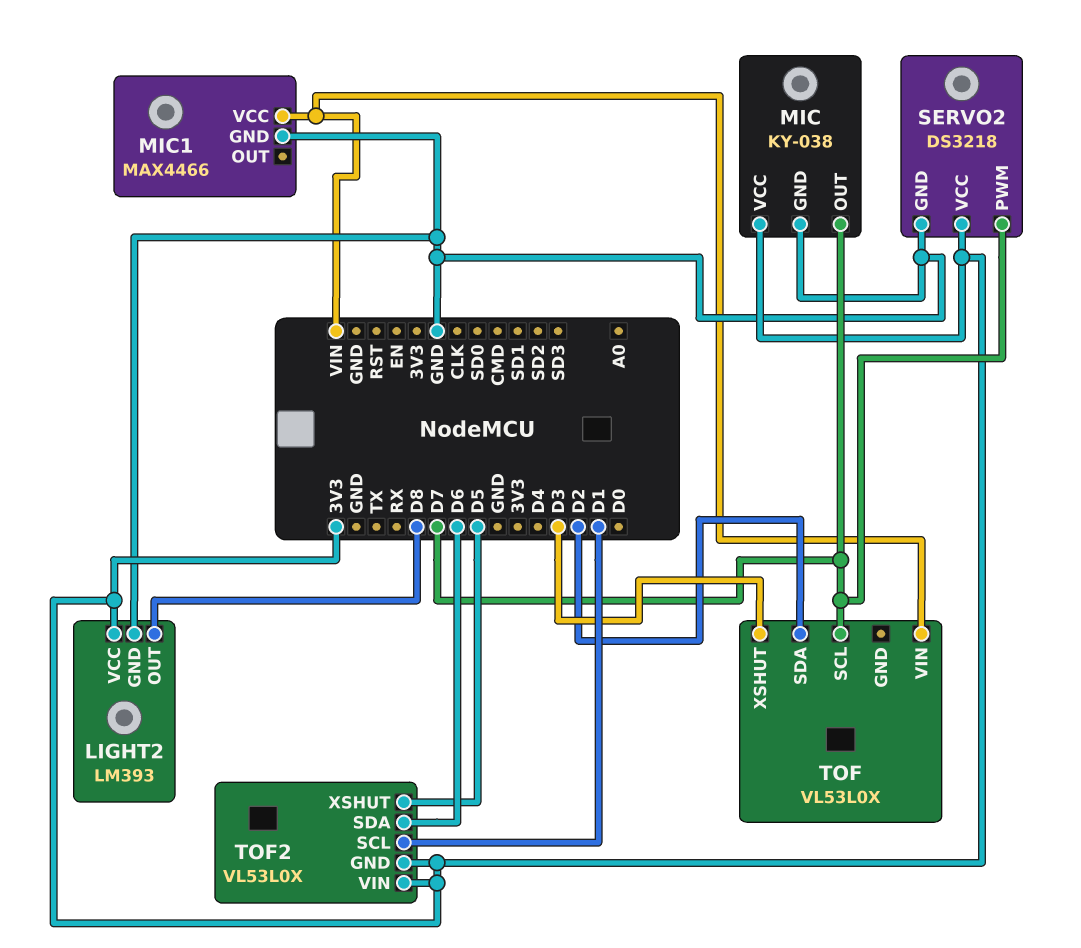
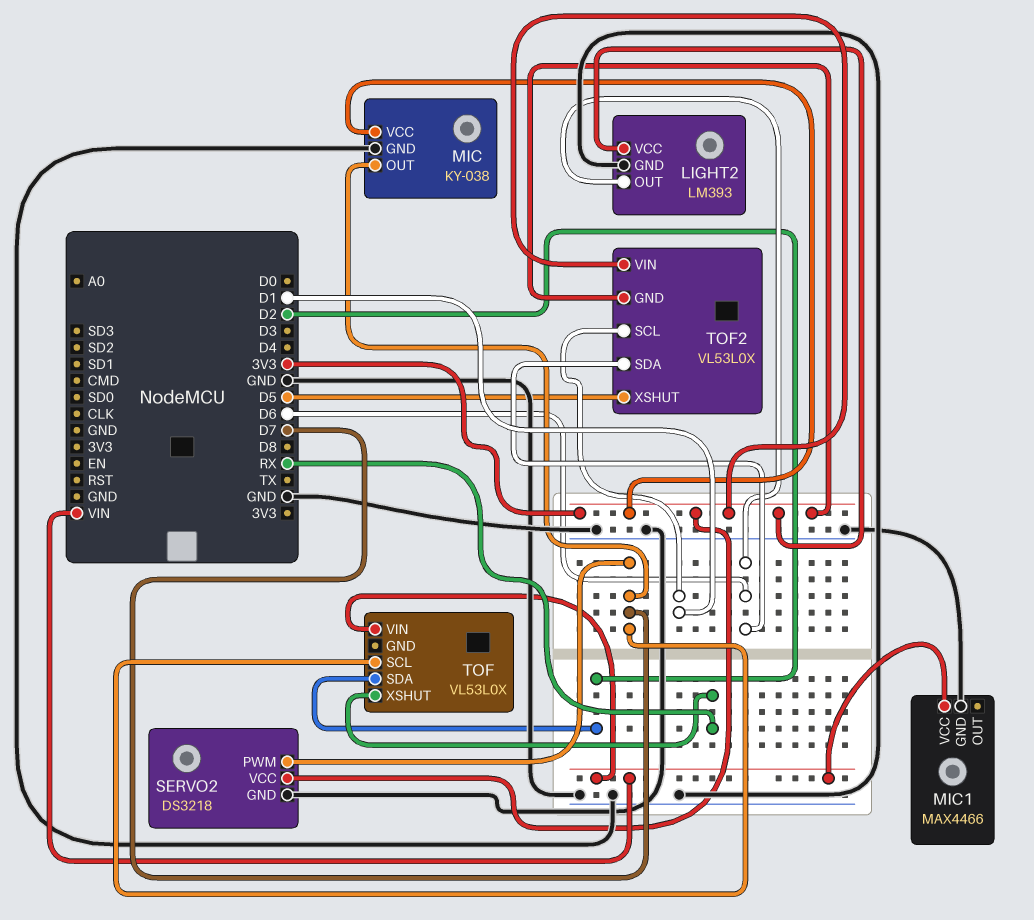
LIGHT2 pin OUT: D8 -> D6
TOF pin XSHUT: D3 -> RX

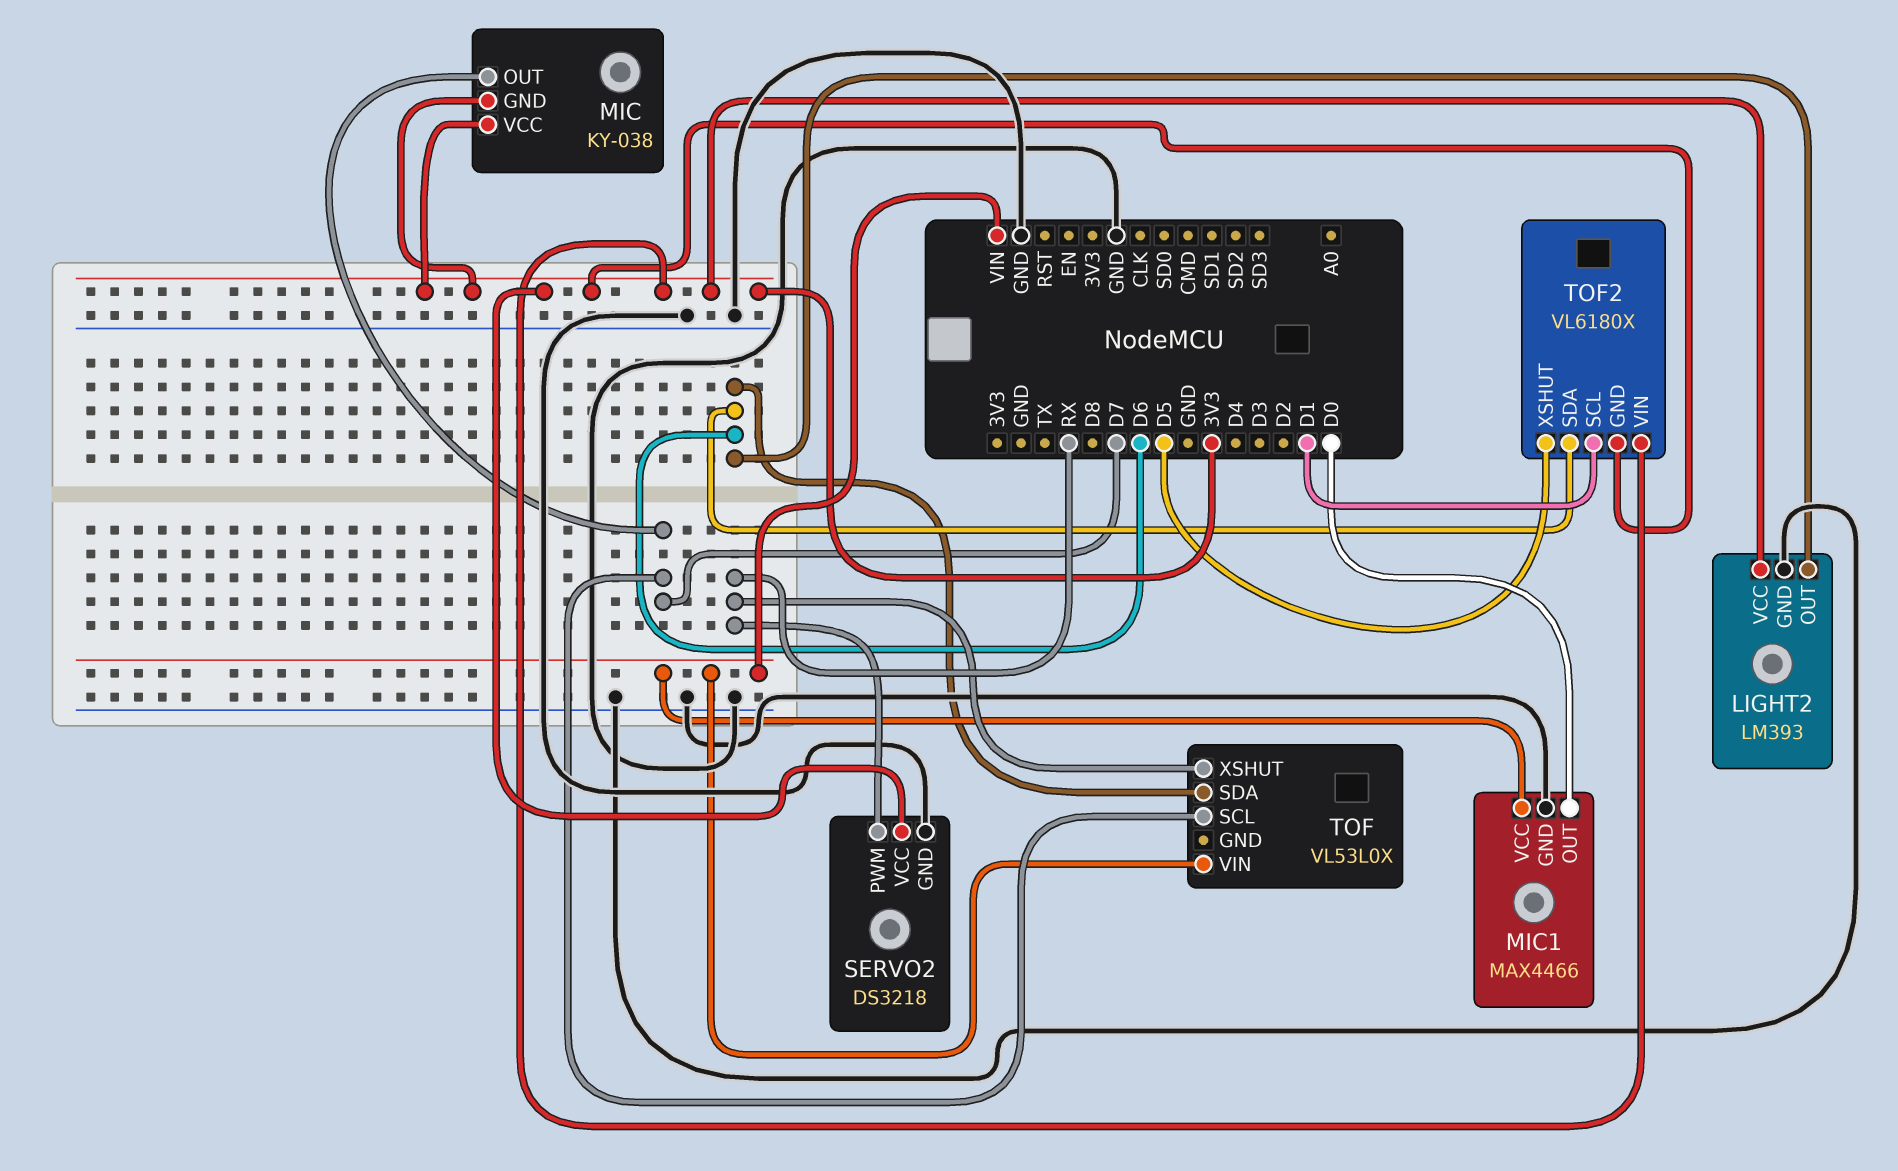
MIC pin GND: GND -> 3V3
MIC1 pin OUT: none -> D0
SERVO2 pin PWM: D7 -> RX
TOF pin SDA: D2 -> D6
TOF2: VL53L0X -> VL6180X

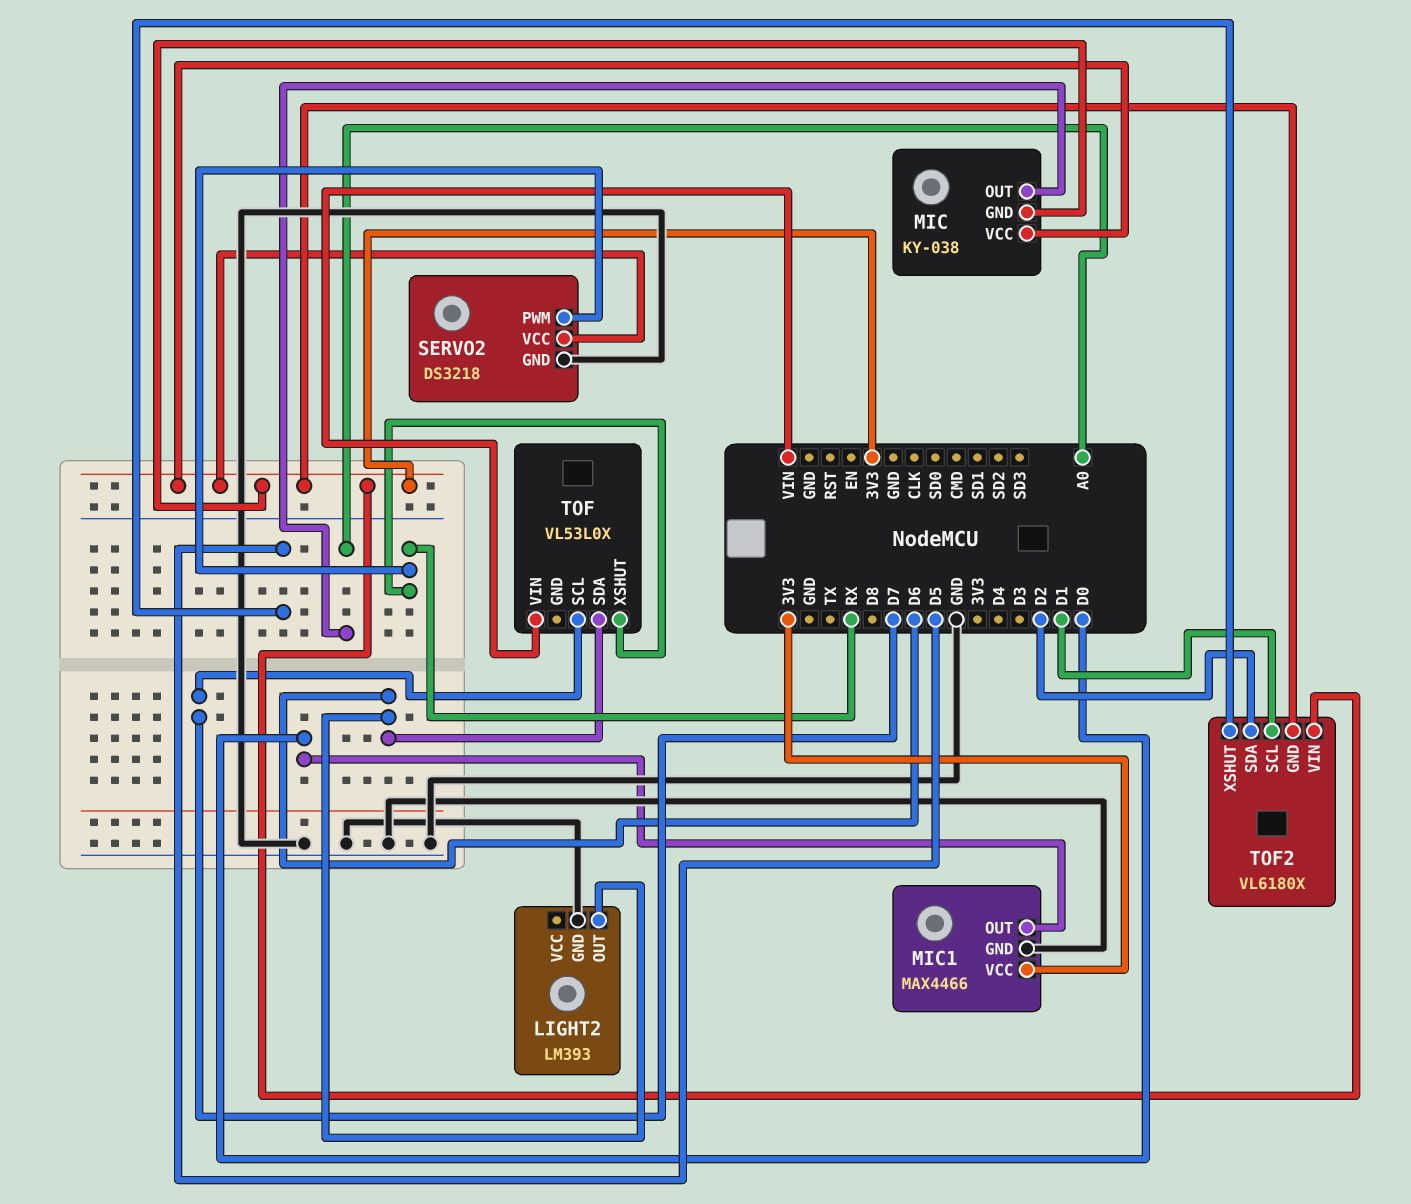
LIGHT2 pin VCC: 3V3 -> none
MIC pin OUT: D7 -> A0
MIC1 pin VCC: VIN -> 3V3
TOF2 pin SDA: D6 -> D2

